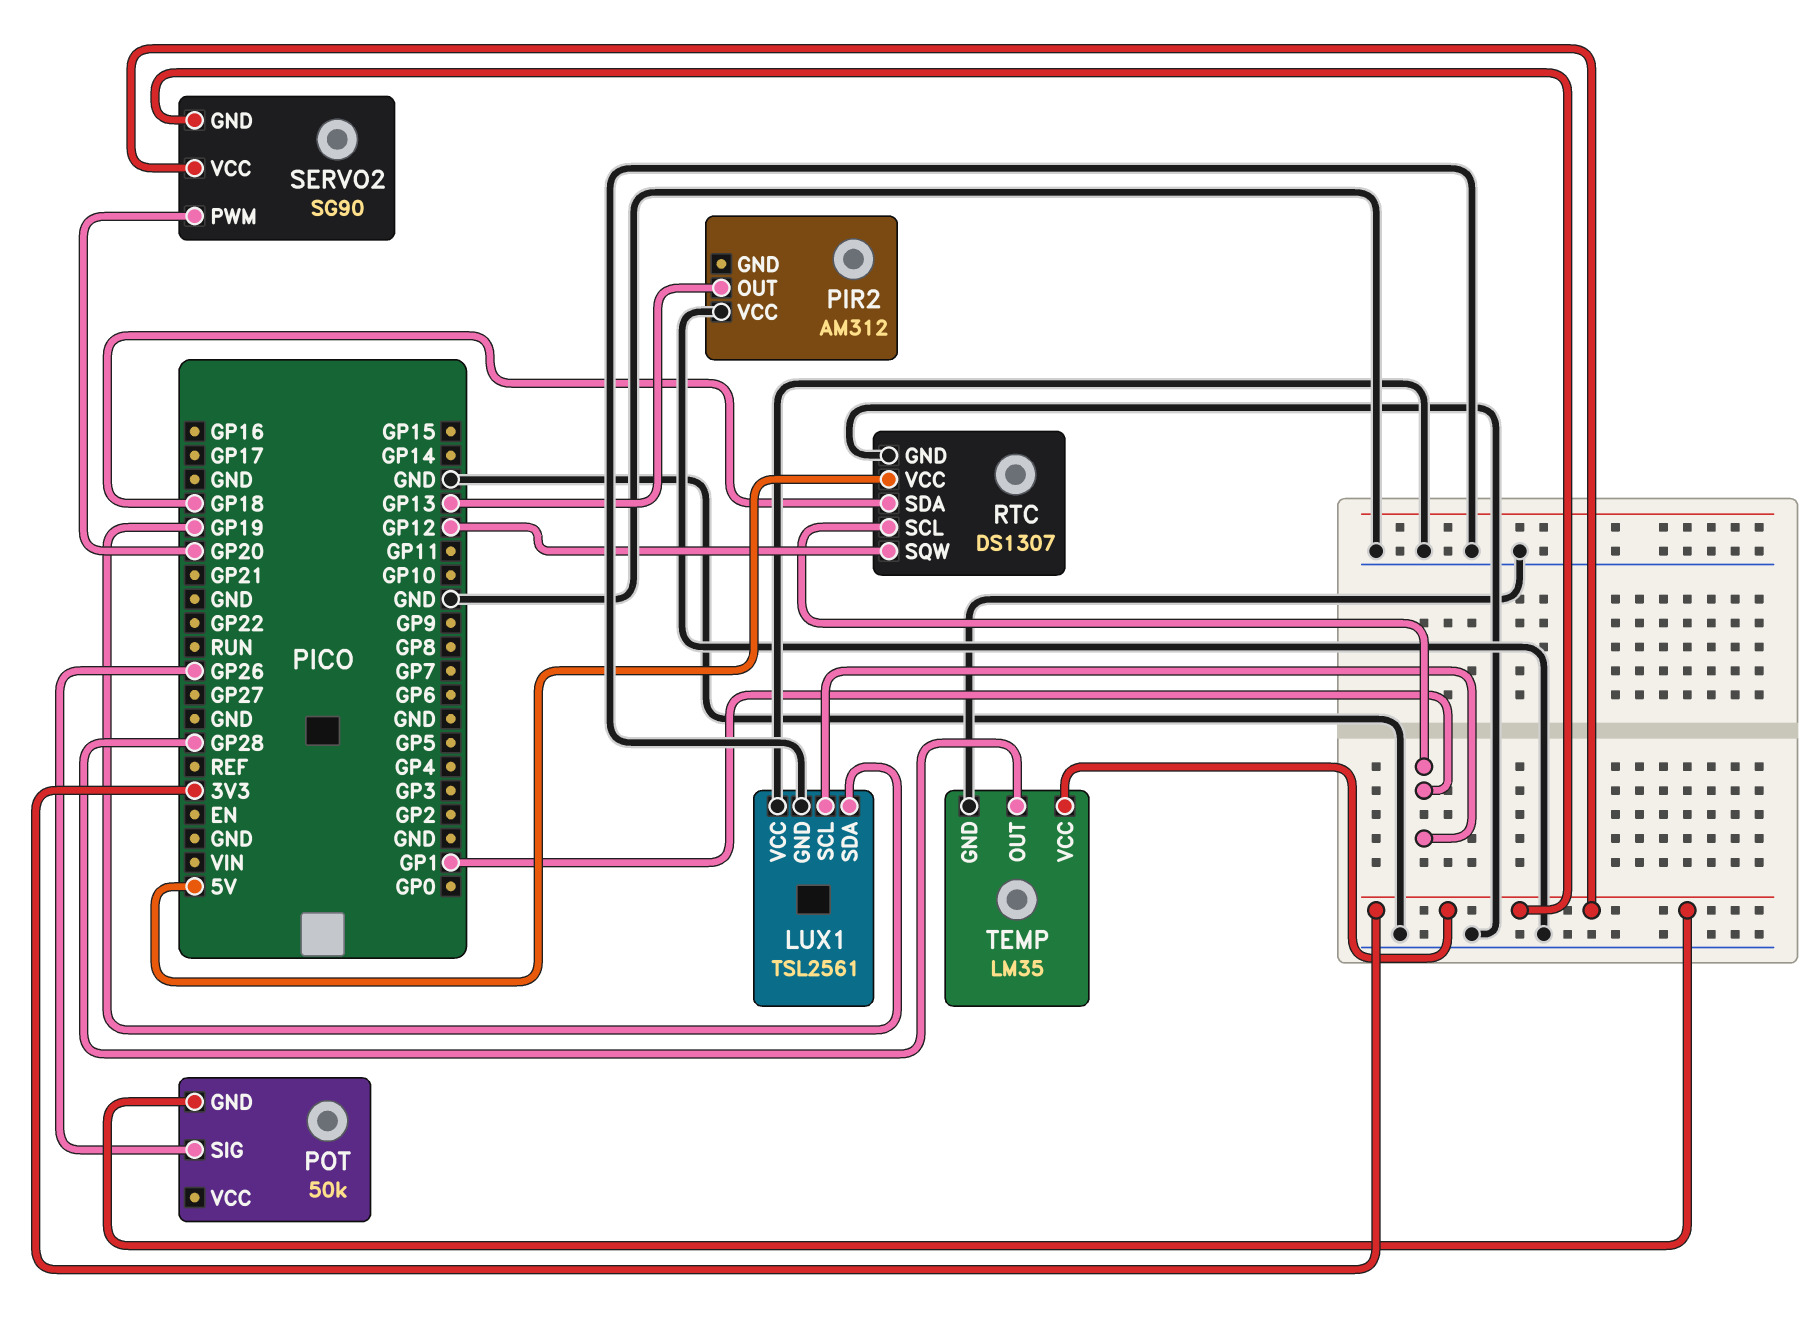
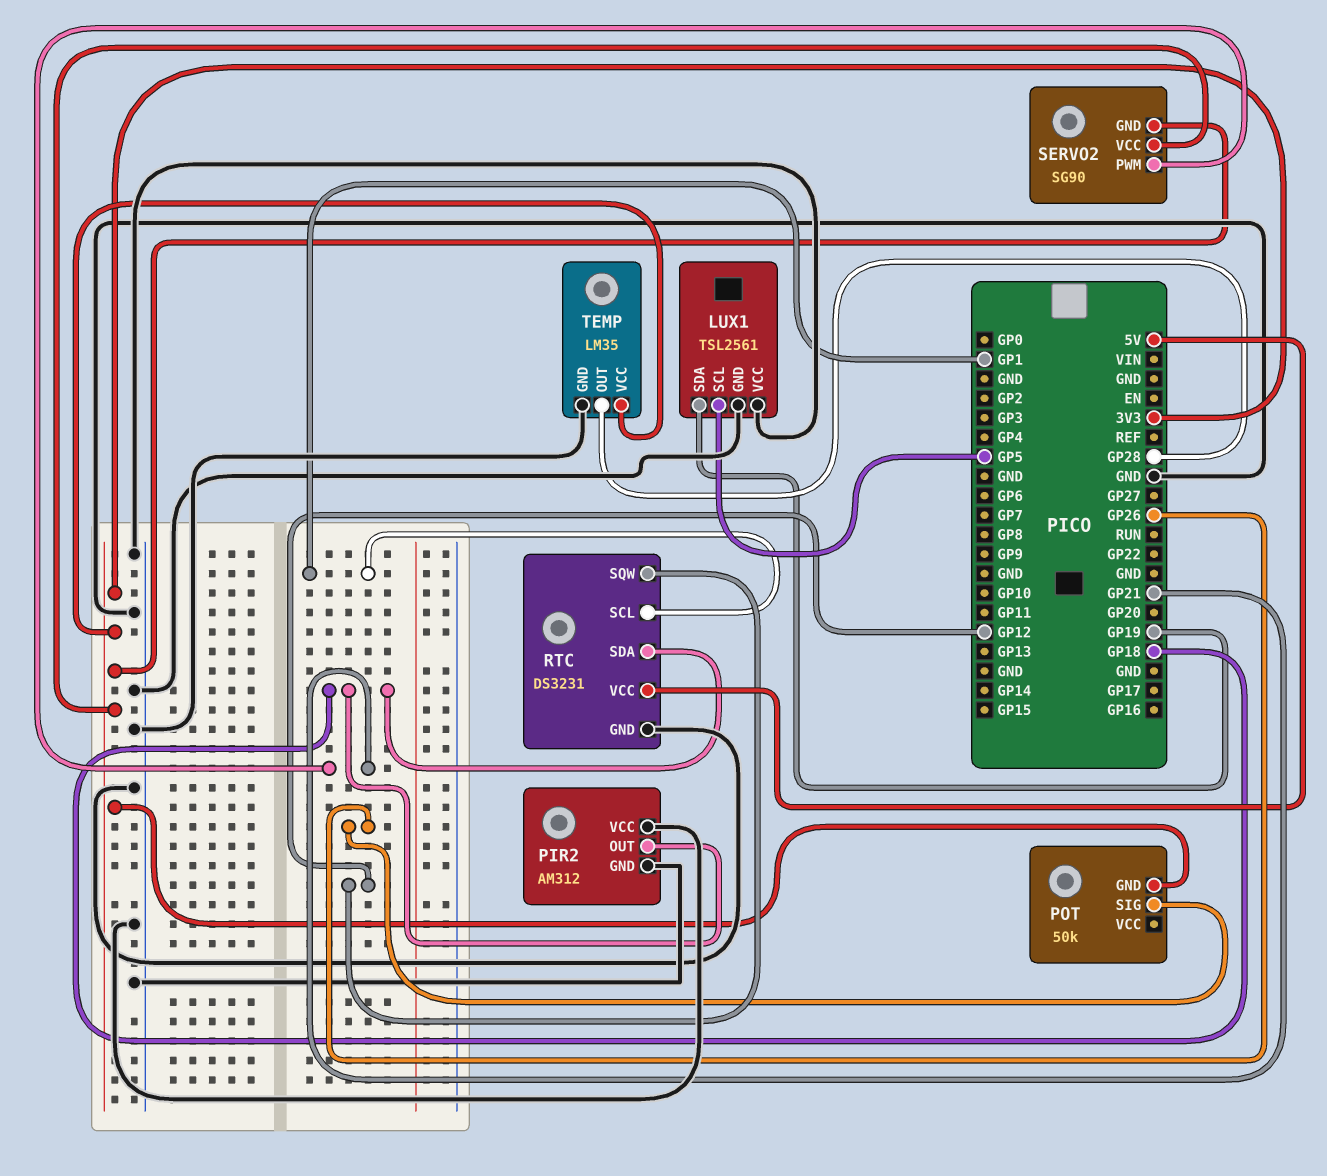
LUX1 pin SCL: GP1 -> GP5
PIR2 pin GND: none -> GND
PIR2 pin OUT: GP13 -> GP18
RTC: DS1307 -> DS3231
SERVO2 pin PWM: GP20 -> GP21

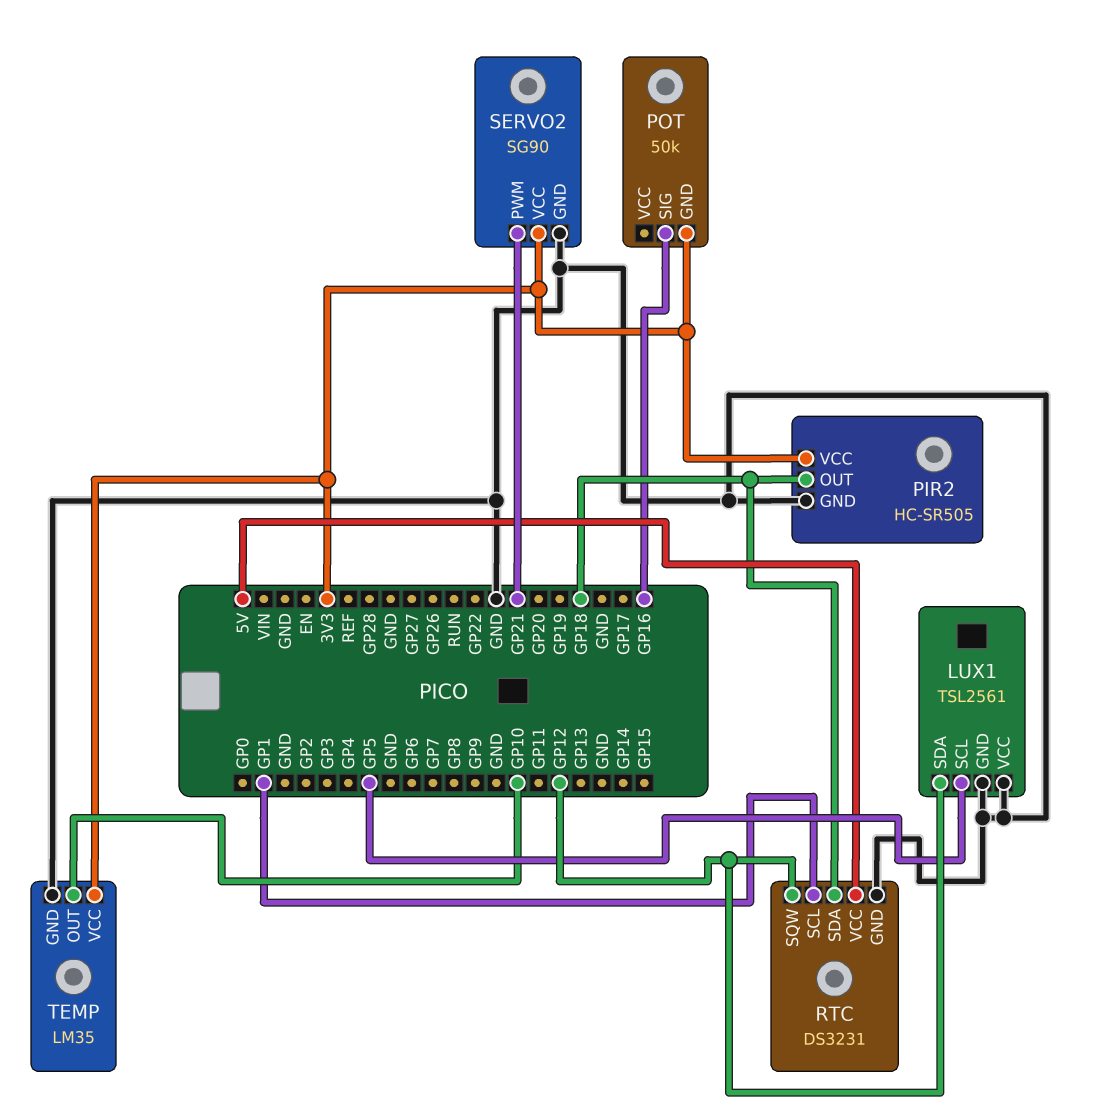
LUX1 pin SDA: GP19 -> GP12
PIR2: AM312 -> HC-SR505
PIR2 pin VCC: GND -> 3V3
POT pin SIG: GP26 -> GP16
SERVO2 pin GND: 3V3 -> GND
TEMP pin OUT: GP28 -> GP10

